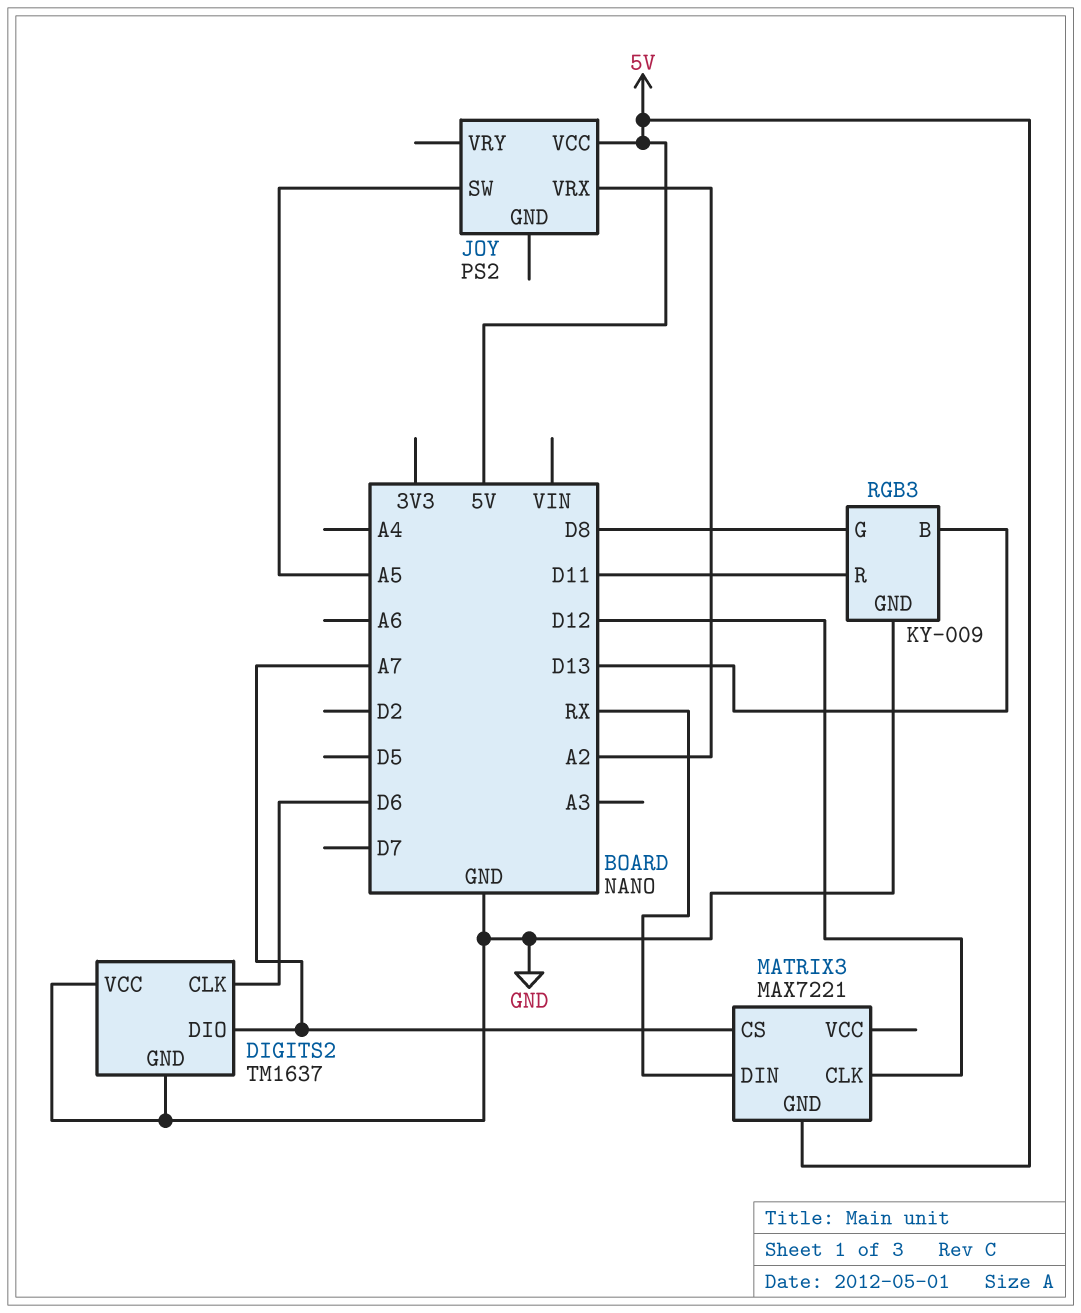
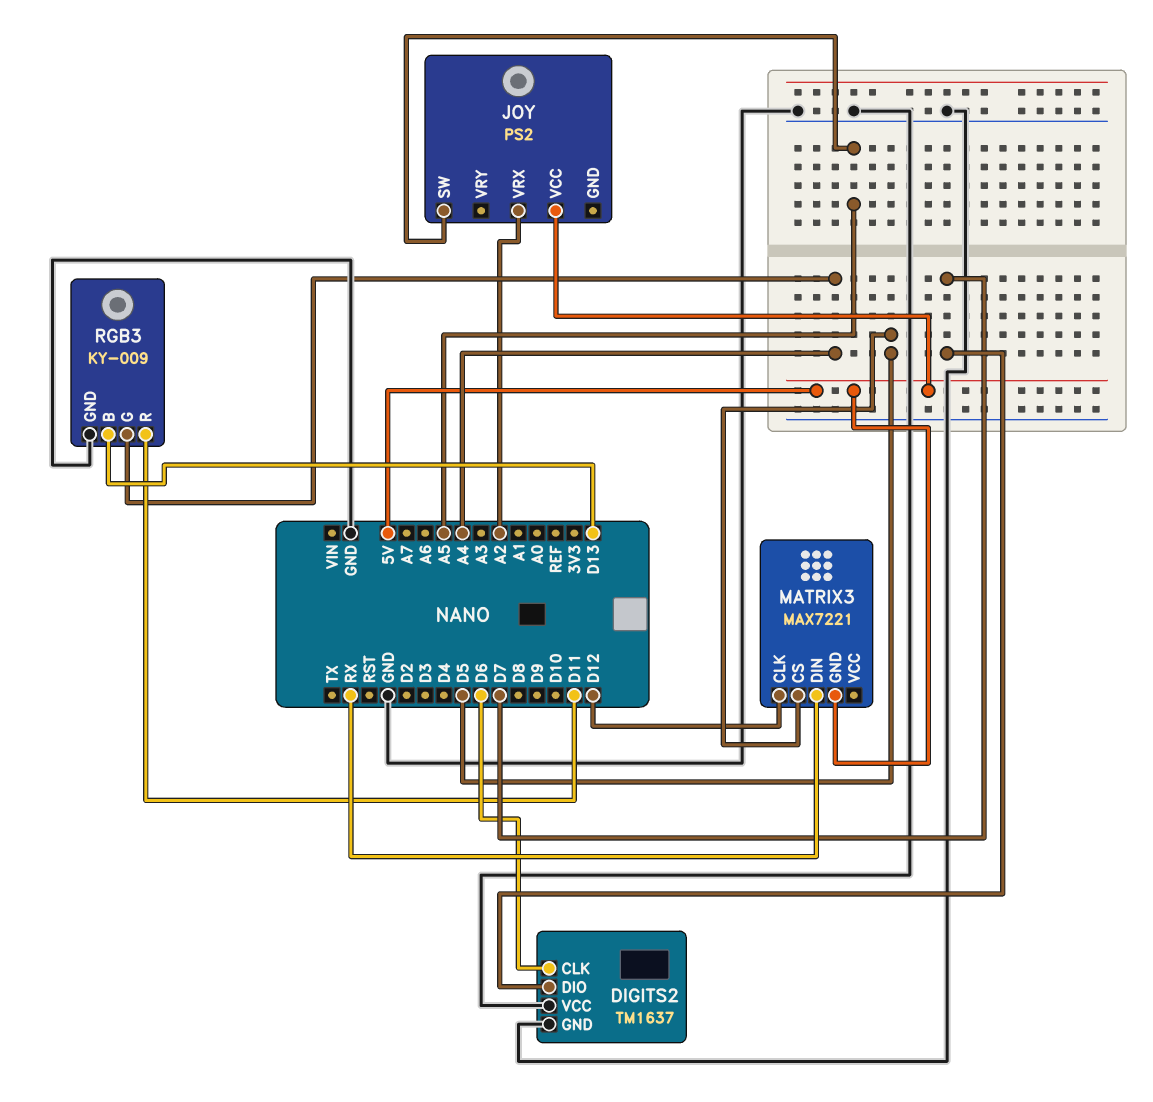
DIGITS2 pin DIO: A7 -> D7
MATRIX3 pin CS: A7 -> D5
RGB3 pin G: D8 -> A4

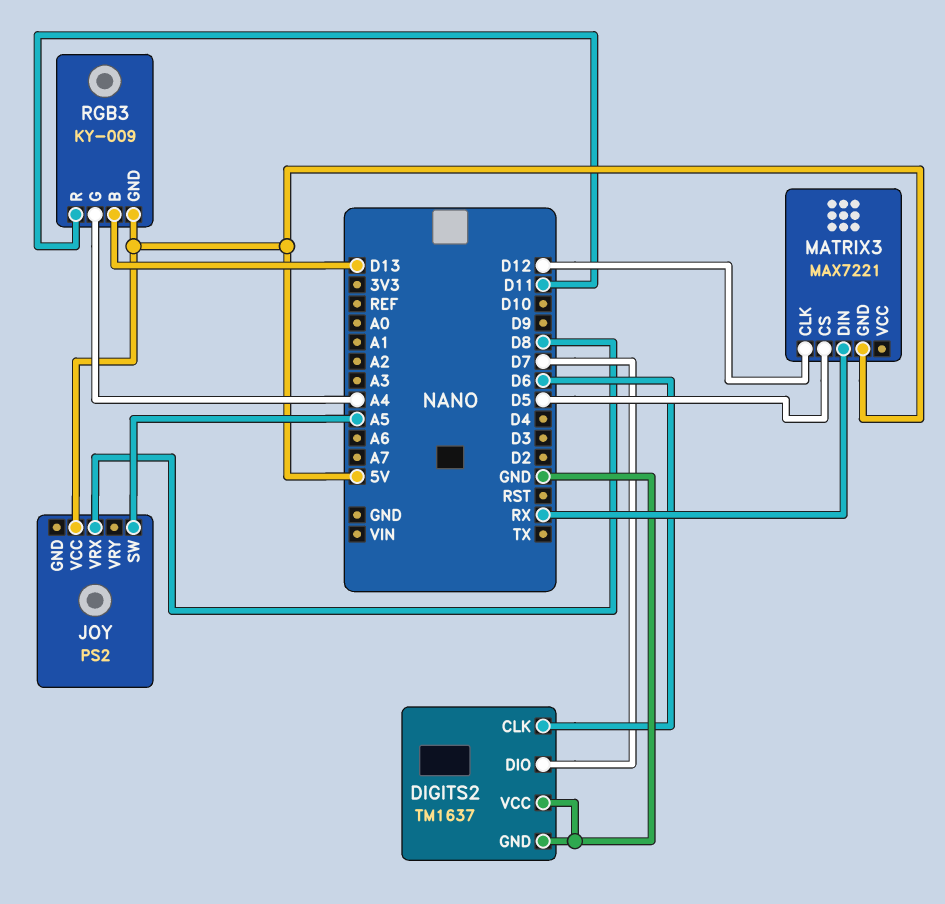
JOY pin VRX: A2 -> D8
RGB3 pin GND: GND -> 5V

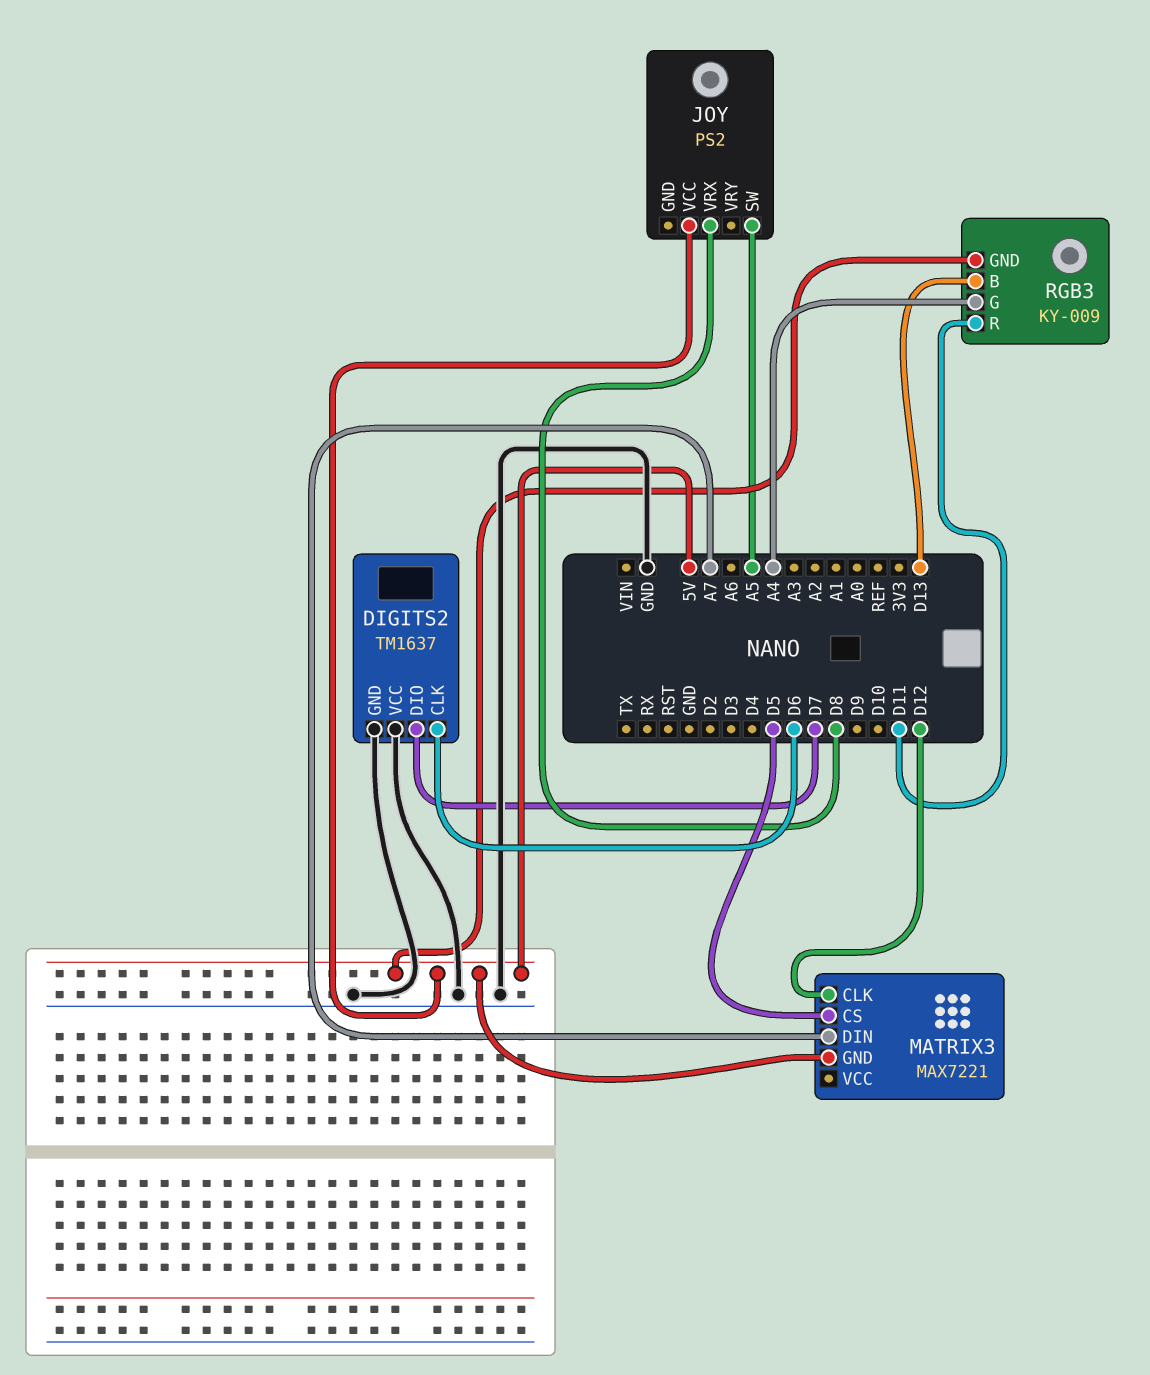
MATRIX3 pin DIN: RX -> A7

